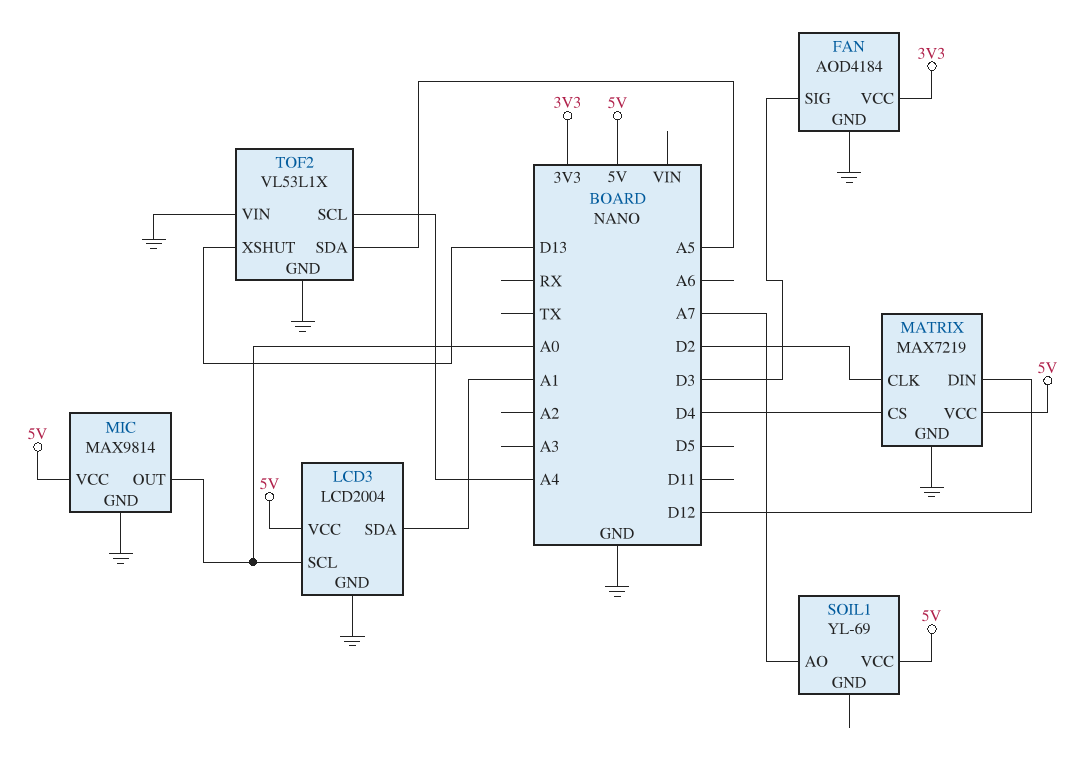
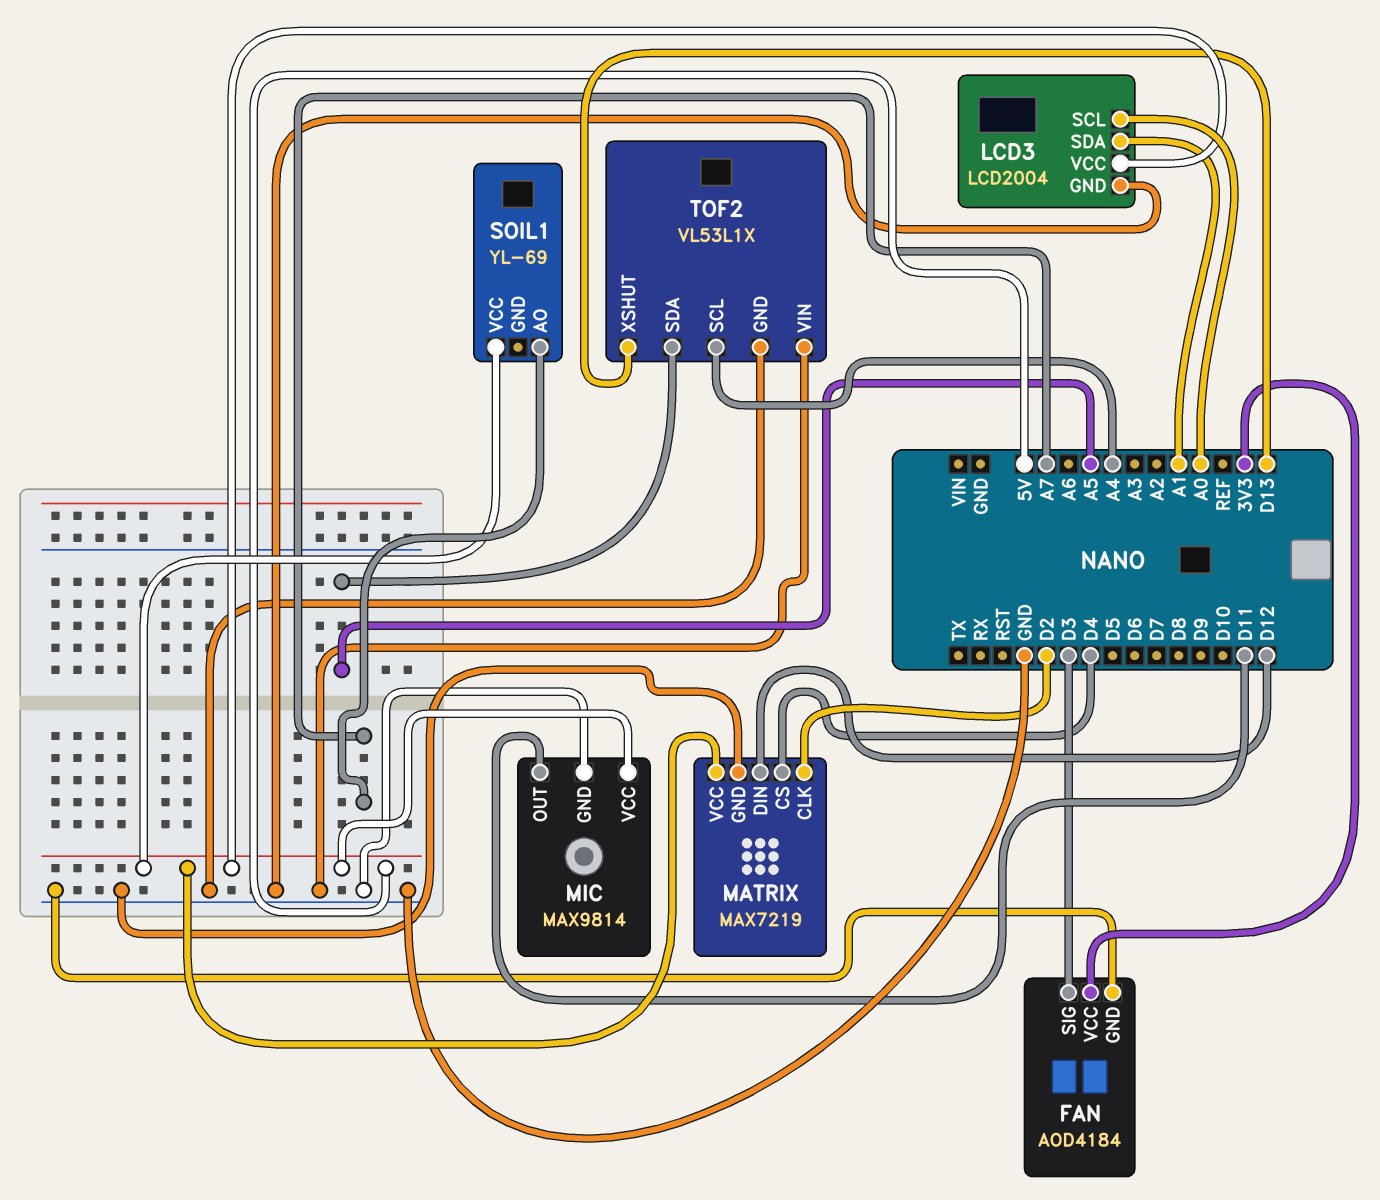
MIC pin OUT: A0 -> D11

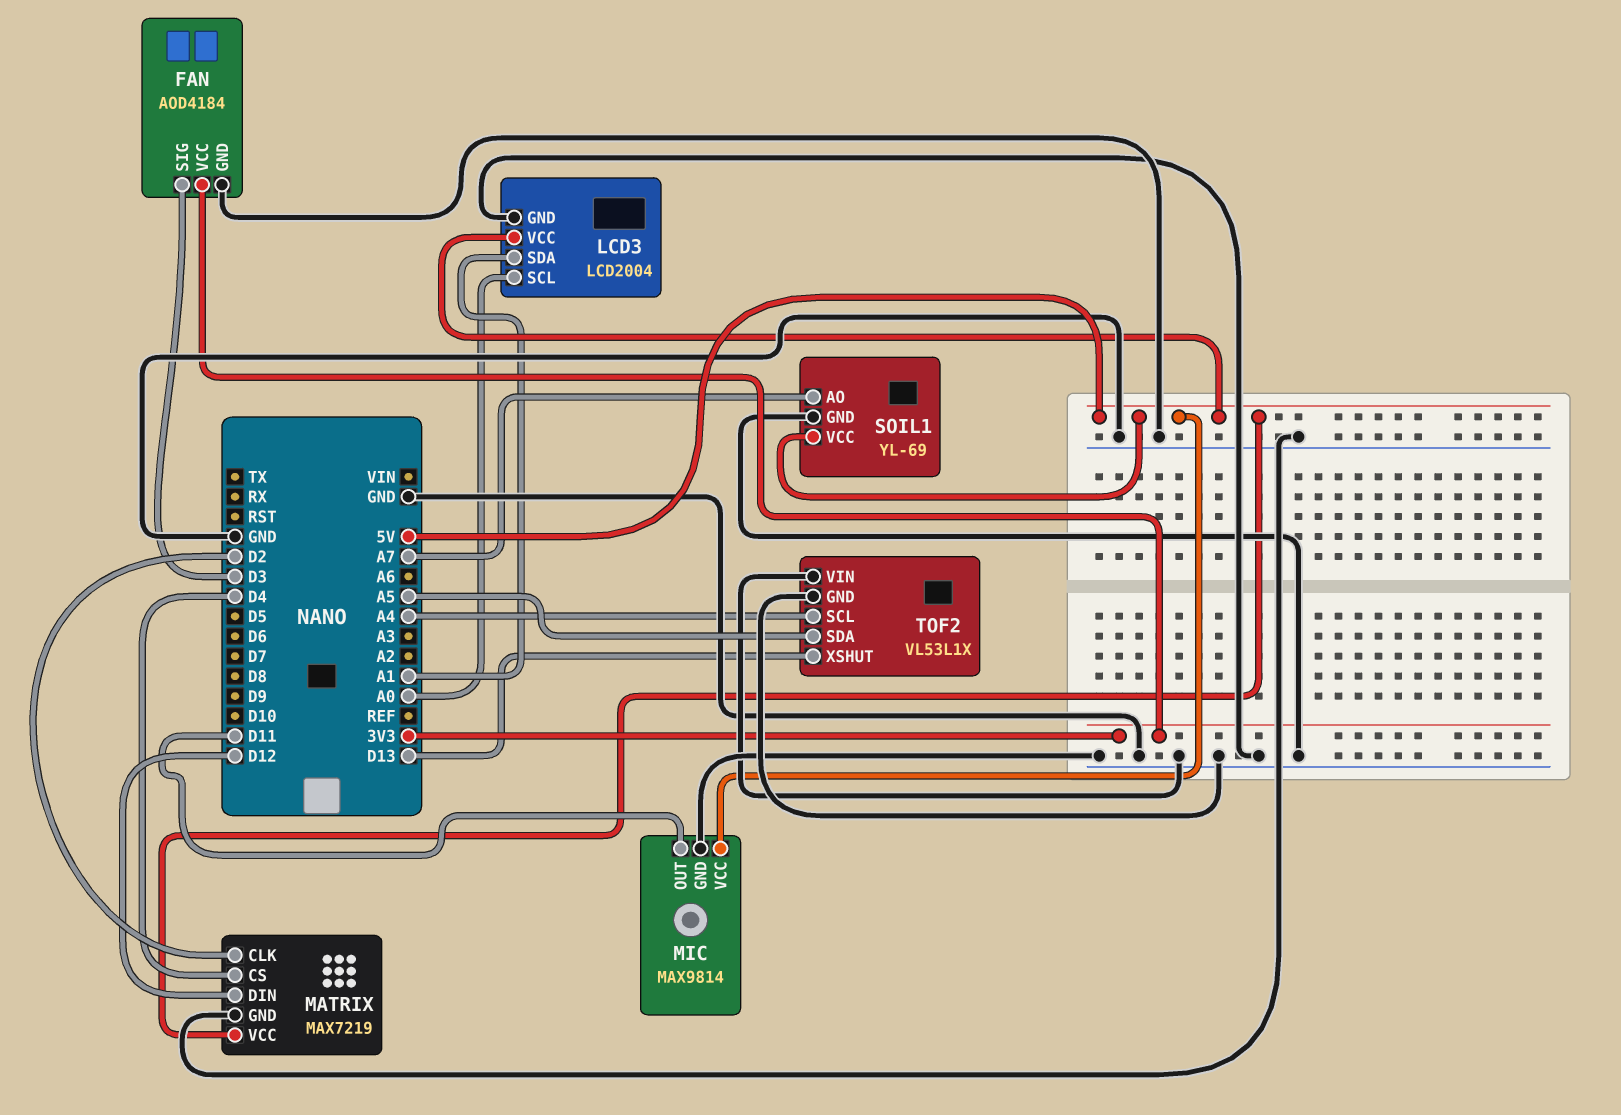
SOIL1 pin GND: none -> GND

